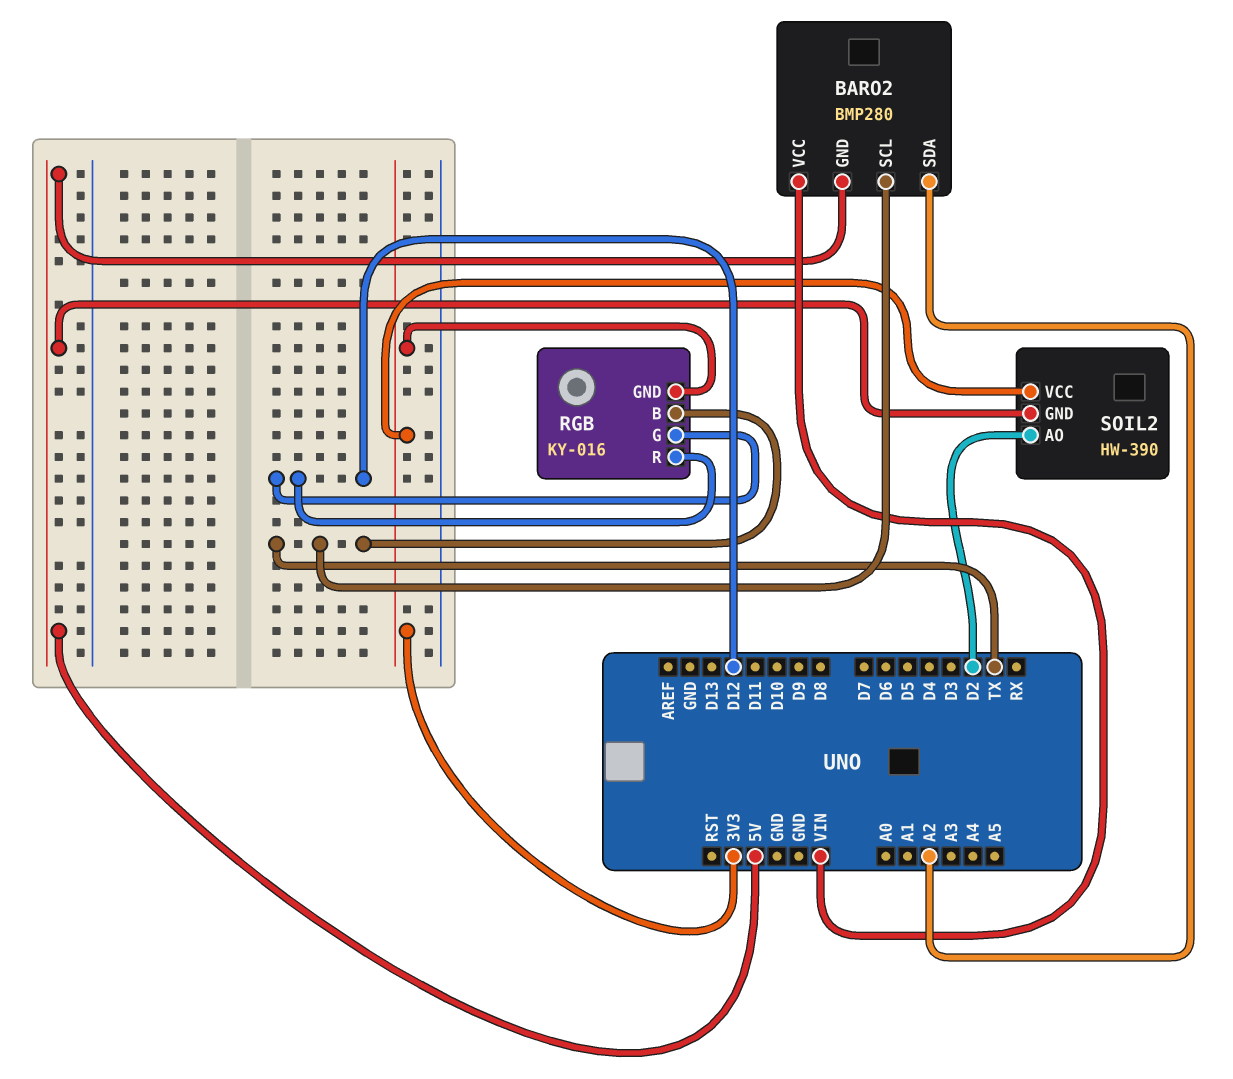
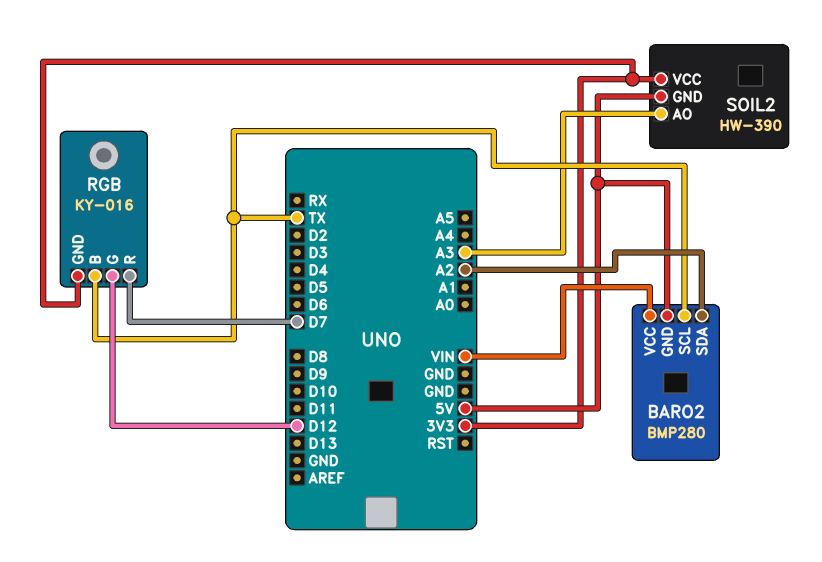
RGB pin R: D12 -> D7
SOIL2 pin AO: D2 -> A3

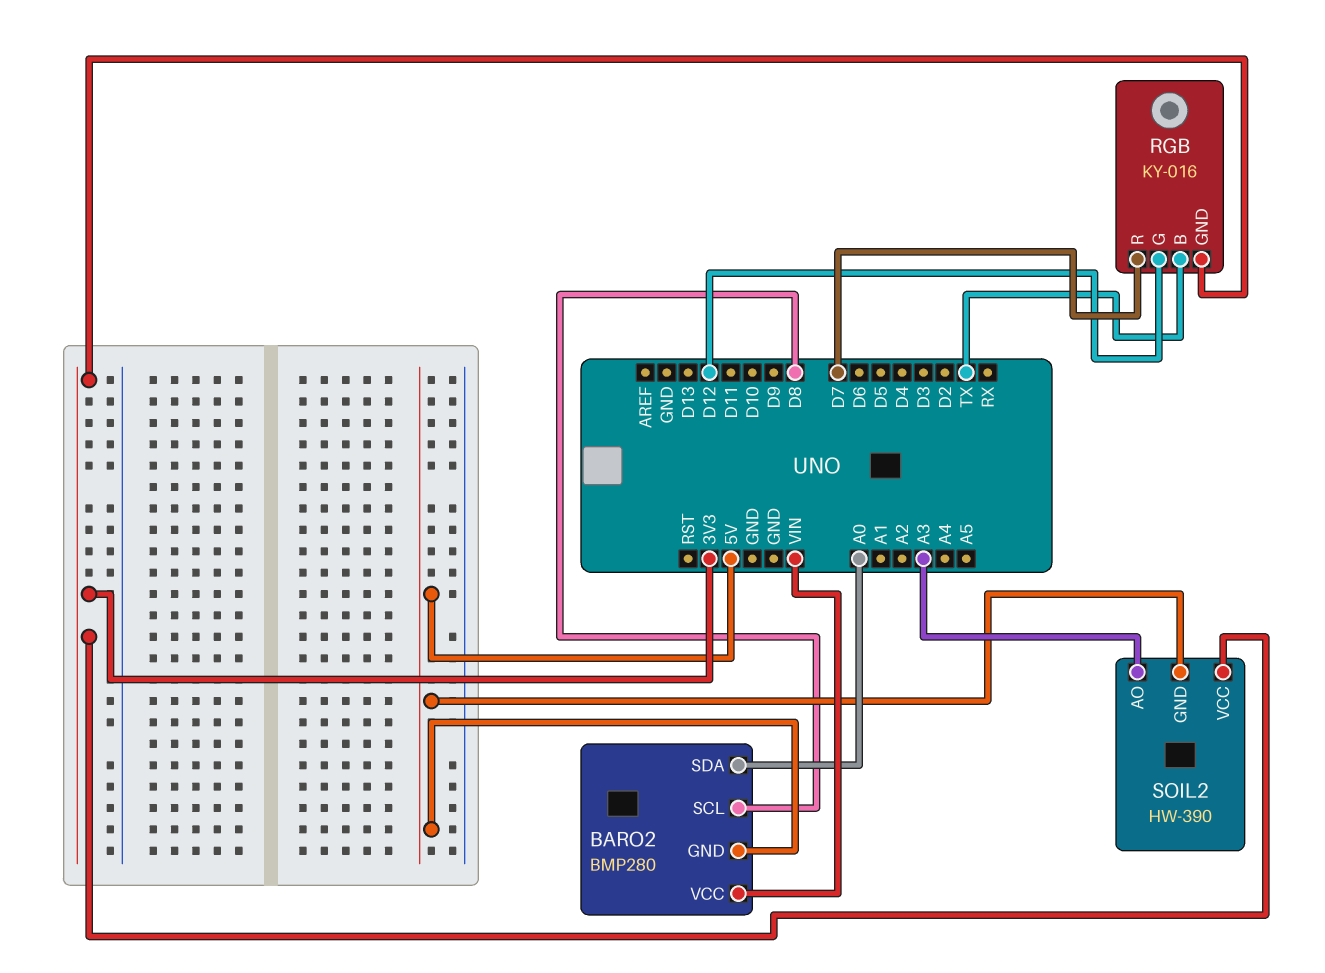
BARO2 pin SCL: TX -> D8
BARO2 pin SDA: A2 -> A0

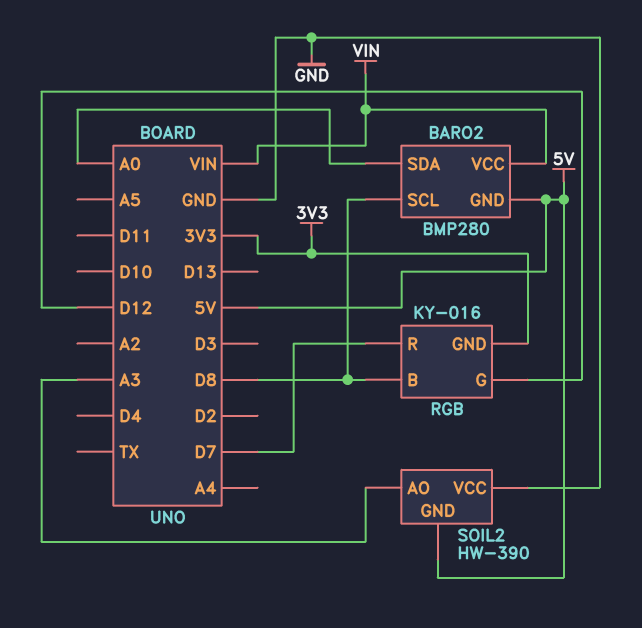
RGB pin B: TX -> D8
SOIL2 pin VCC: 3V3 -> GND

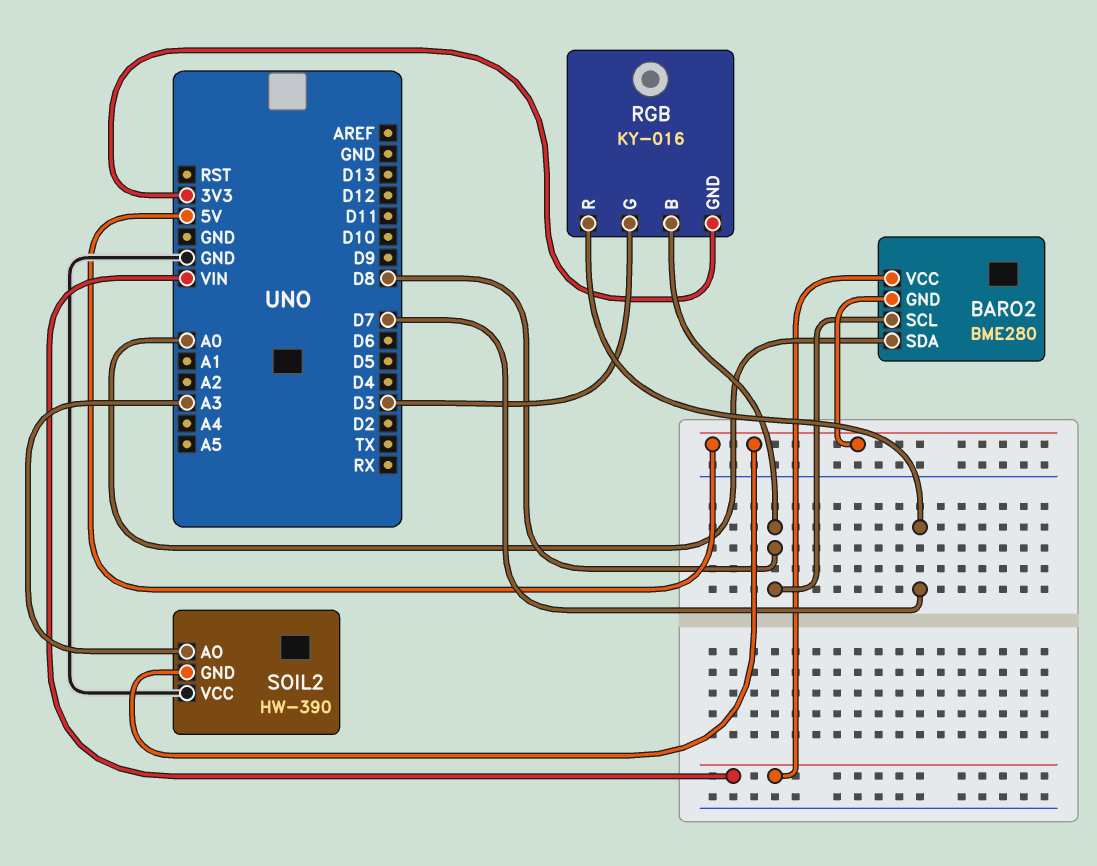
BARO2: BMP280 -> BME280
RGB pin G: D12 -> D3

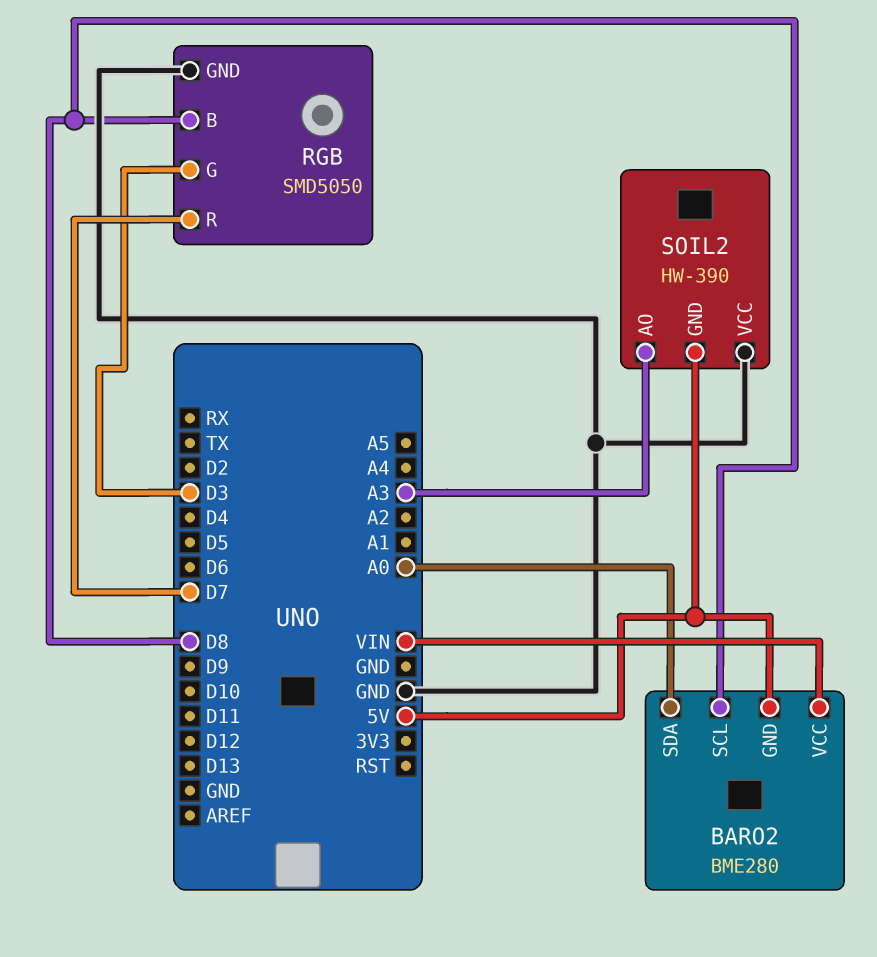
RGB: KY-016 -> SMD5050
RGB pin GND: 3V3 -> GND

